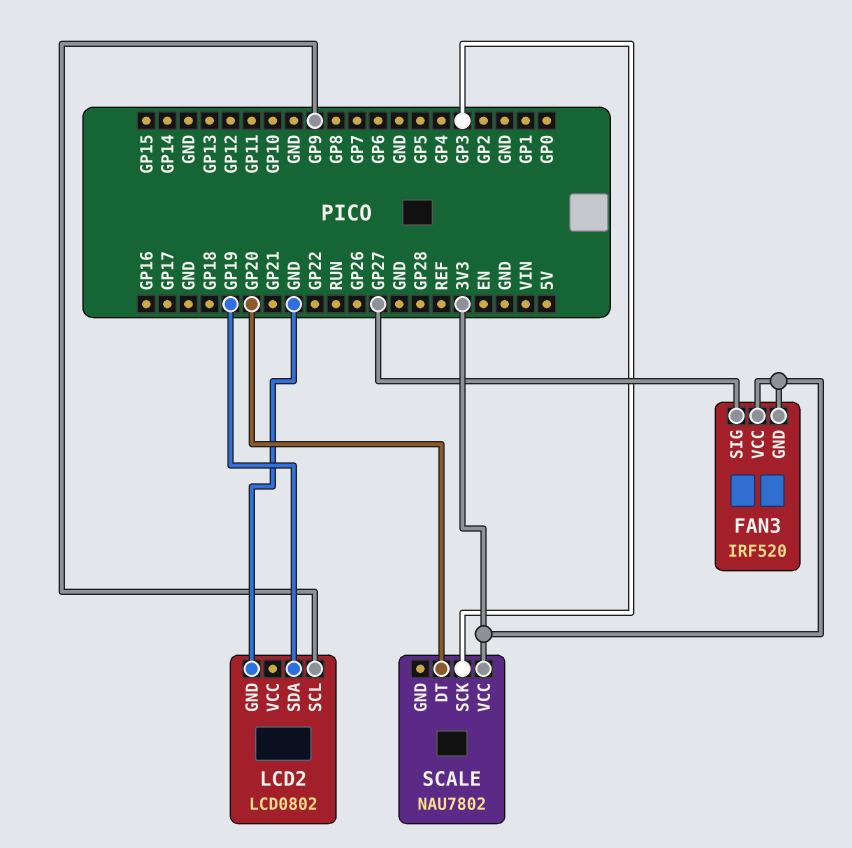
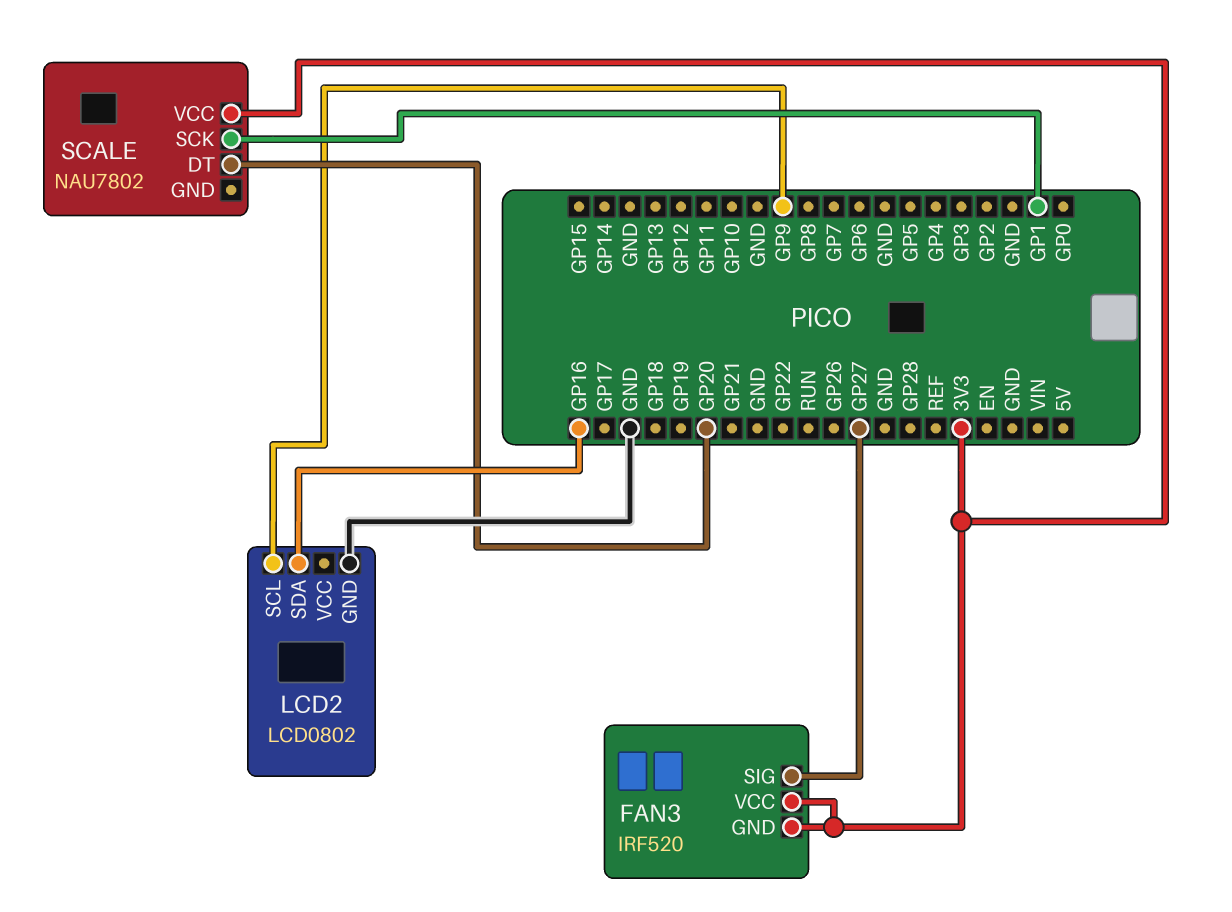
LCD2 pin SDA: GP19 -> GP16
SCALE pin SCK: GP3 -> GP1

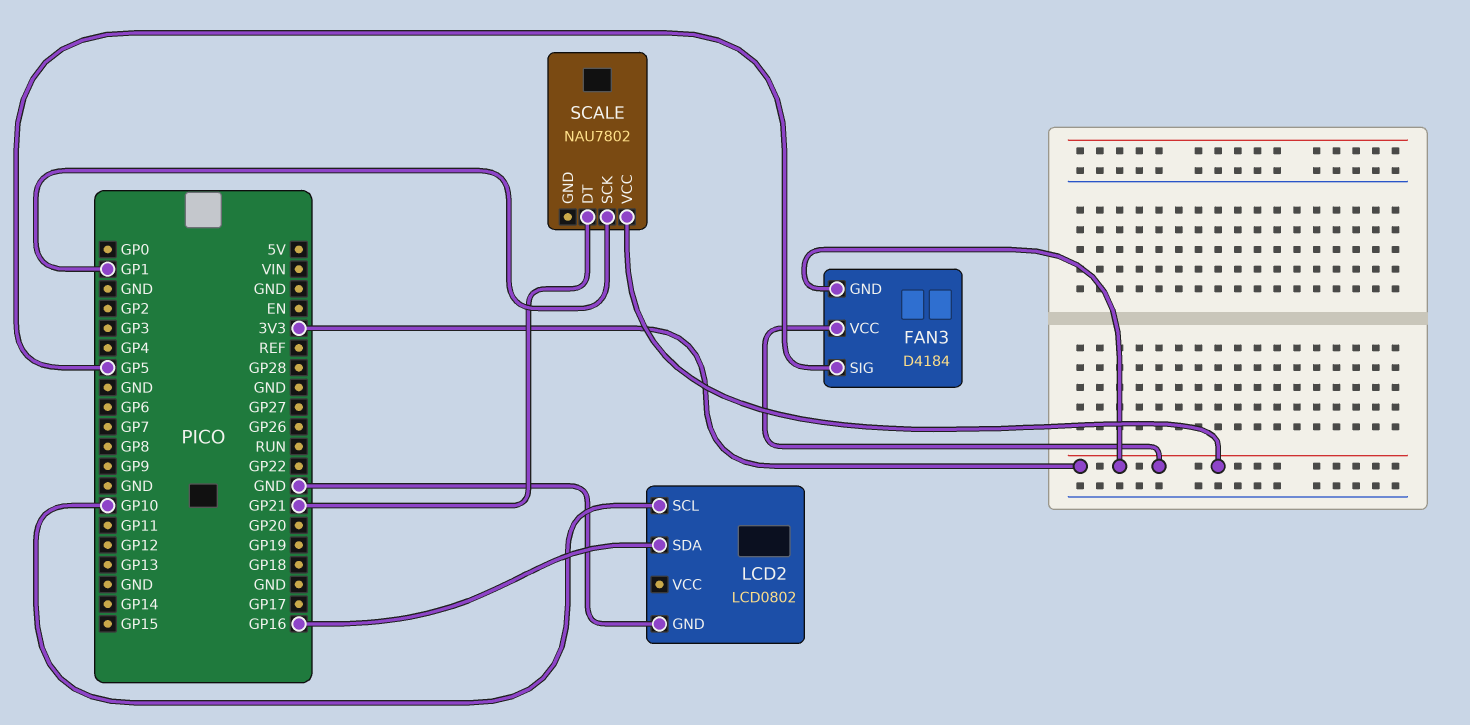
FAN3: IRF520 -> D4184
FAN3 pin SIG: GP27 -> GP5
LCD2 pin SCL: GP9 -> GP10
SCALE pin DT: GP20 -> GP21

